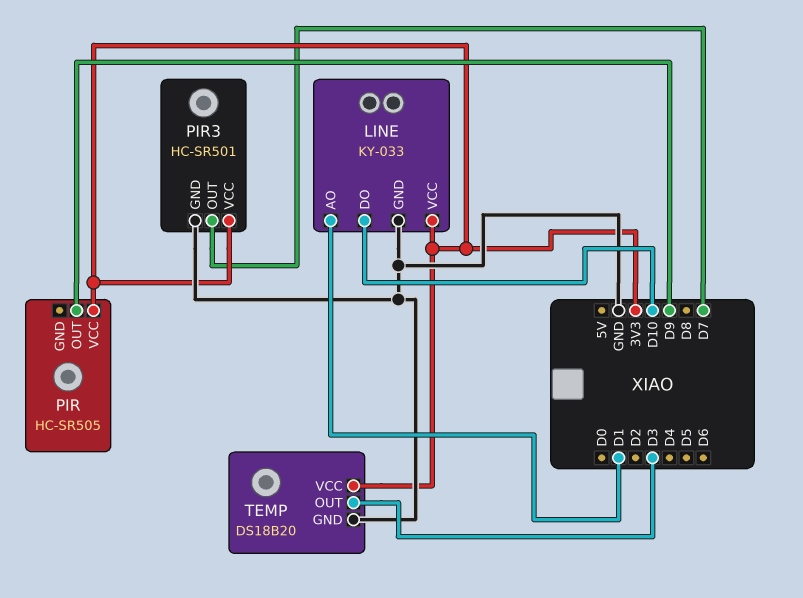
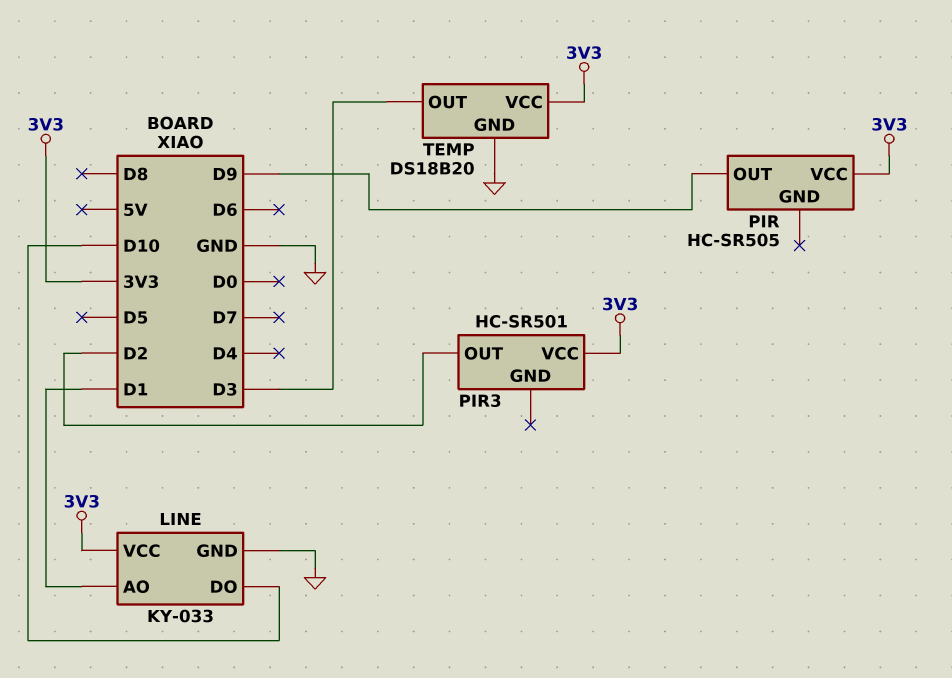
PIR3 pin GND: GND -> none
PIR3 pin OUT: D7 -> D2

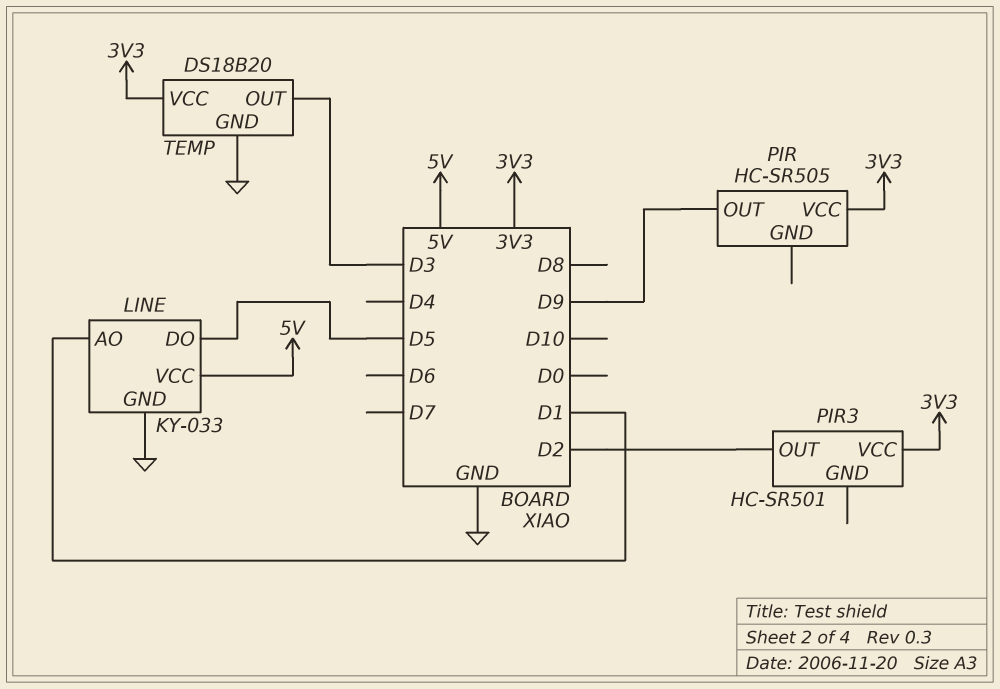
LINE pin DO: D10 -> D5
LINE pin VCC: 3V3 -> 5V

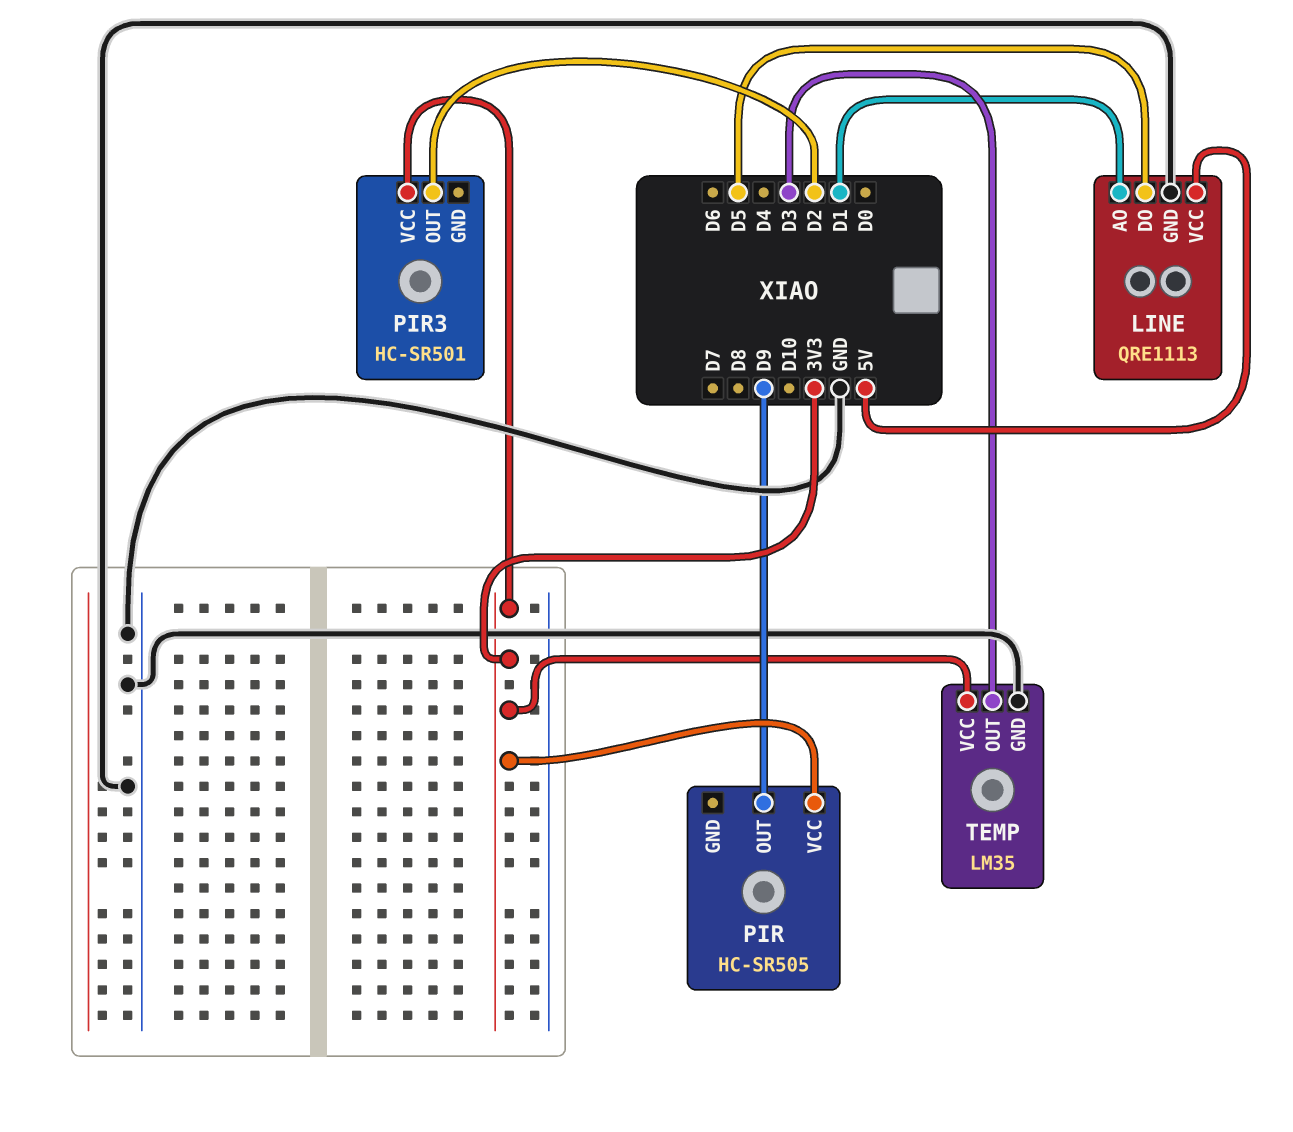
LINE: KY-033 -> QRE1113
TEMP: DS18B20 -> LM35

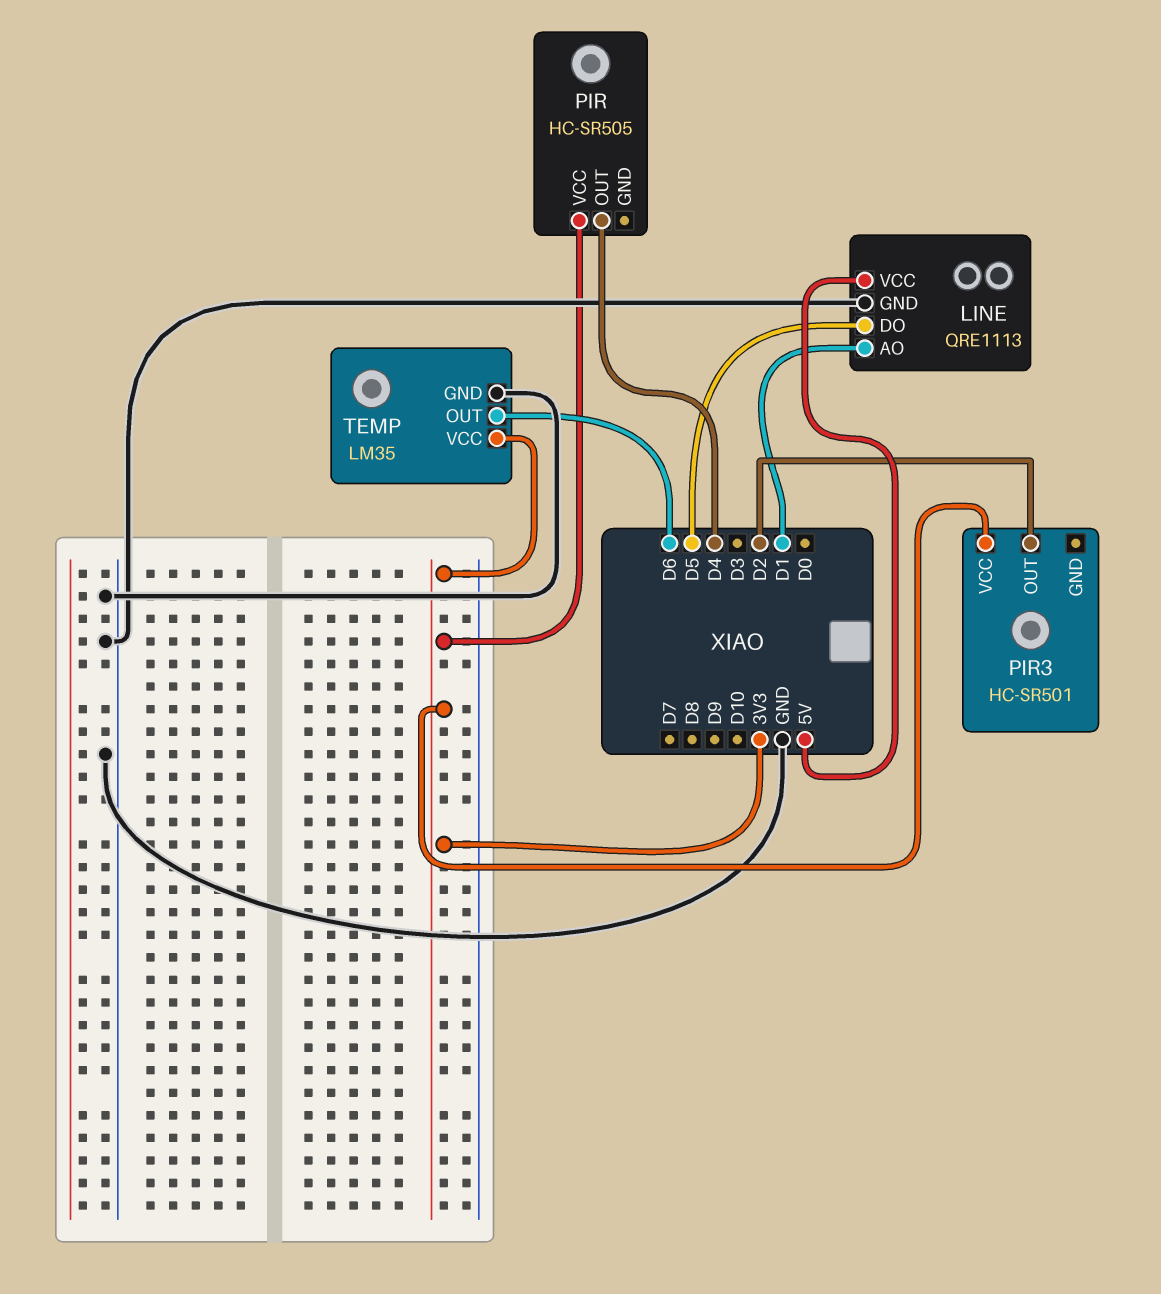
PIR pin OUT: D9 -> D4
TEMP pin OUT: D3 -> D6

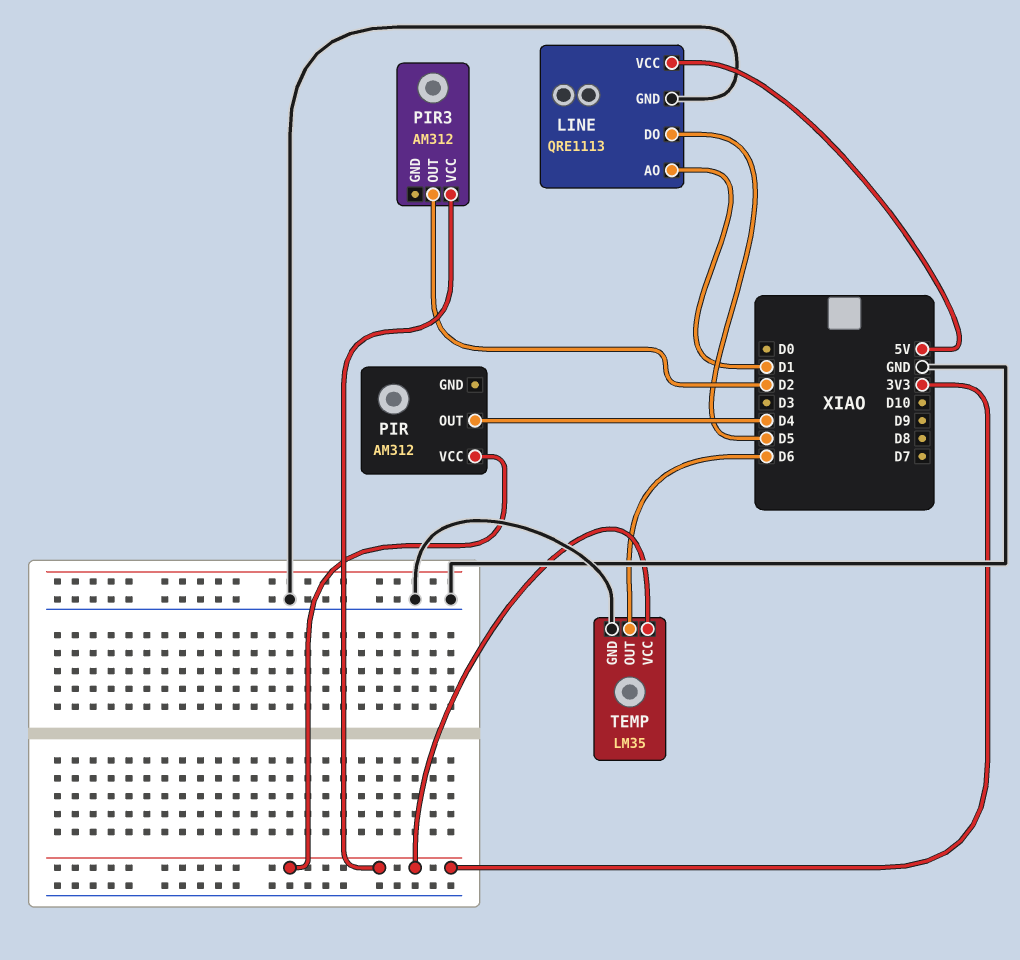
PIR: HC-SR505 -> AM312
PIR3: HC-SR501 -> AM312

